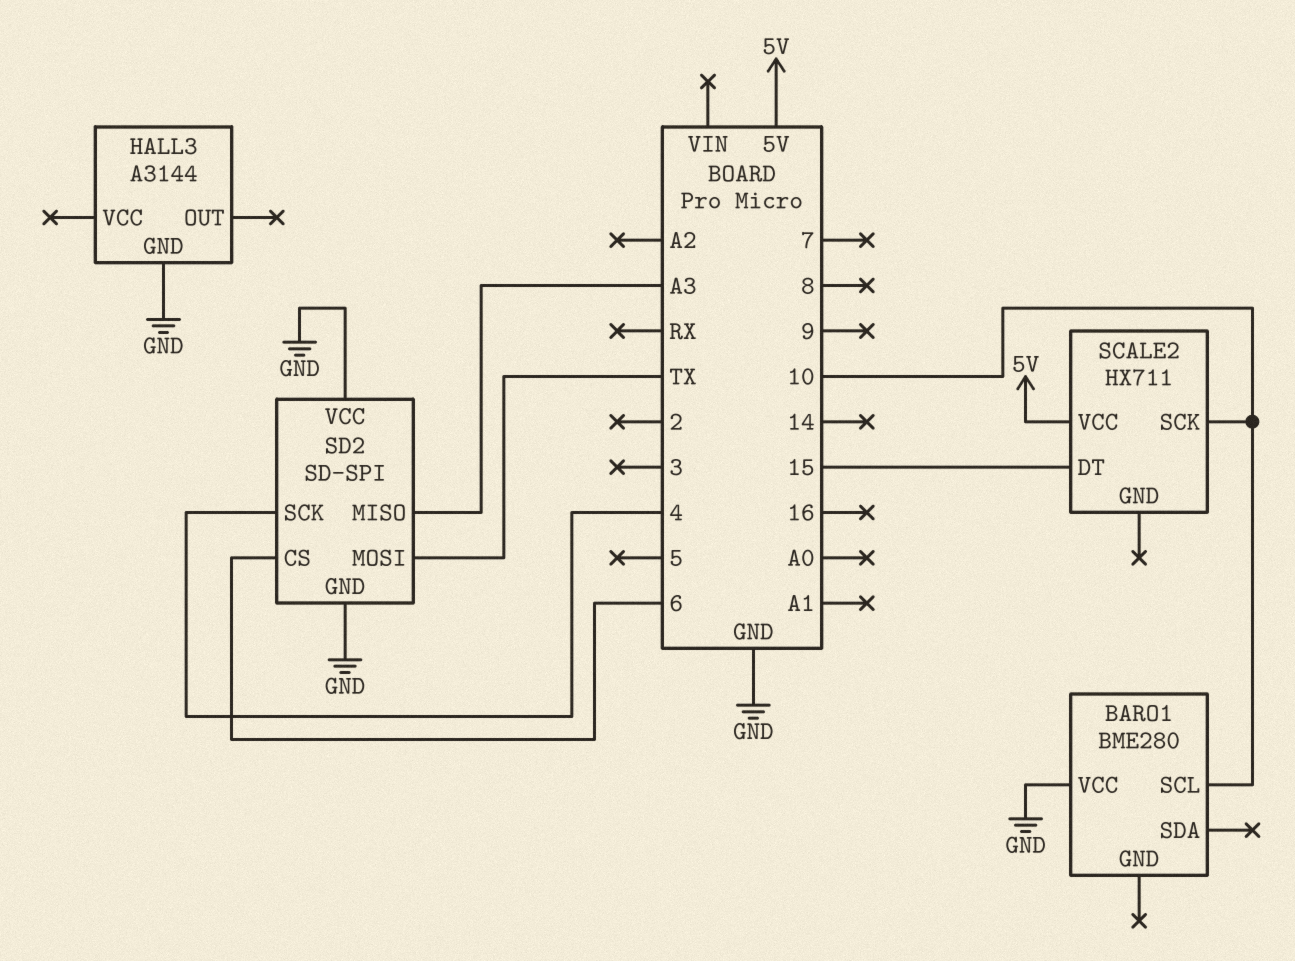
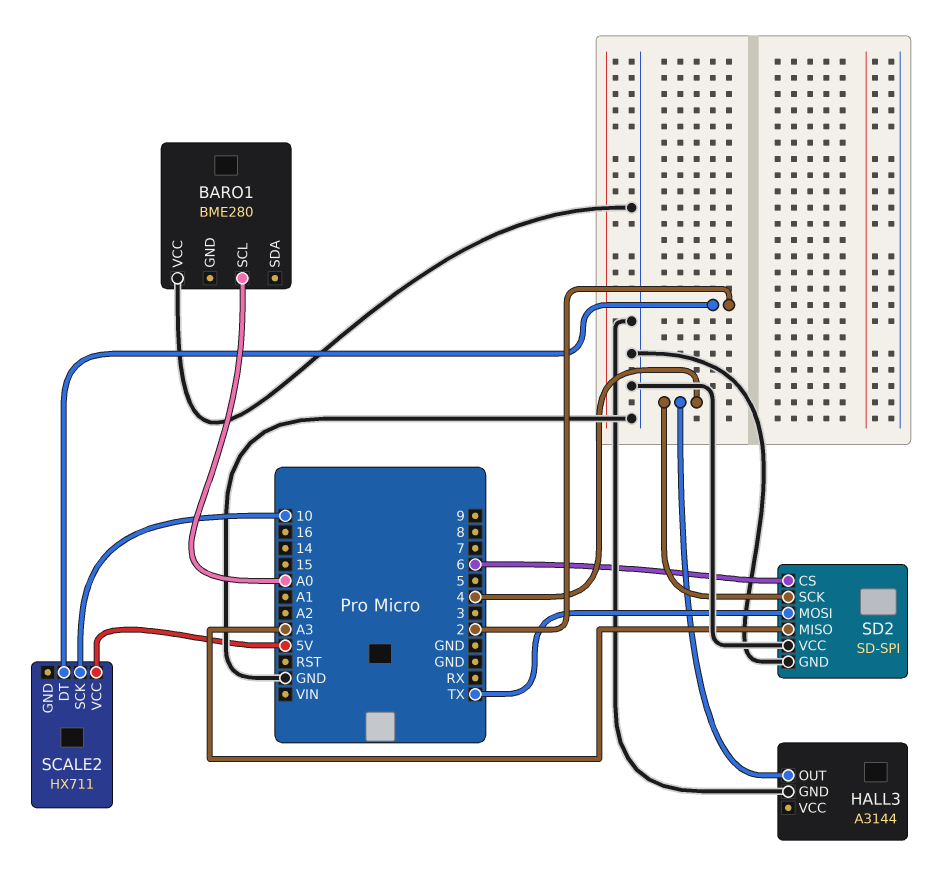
BARO1 pin SCL: 10 -> A0
HALL3 pin OUT: none -> 4
SCALE2 pin DT: 15 -> 2

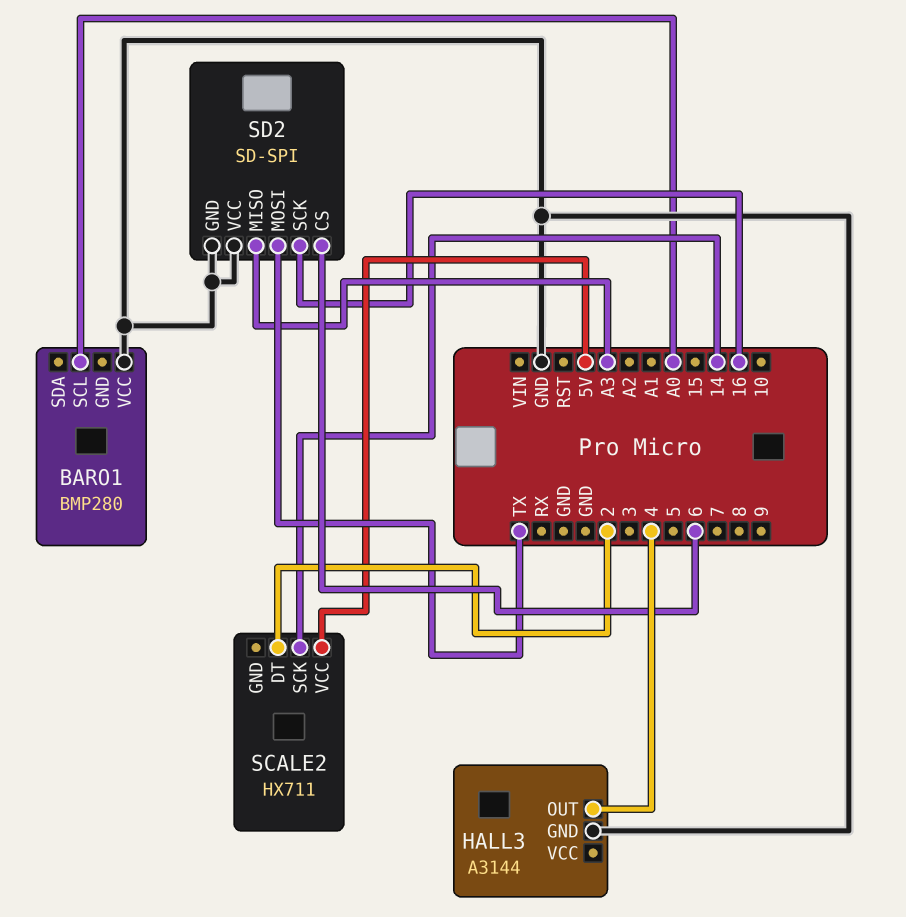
BARO1: BME280 -> BMP280
SCALE2 pin SCK: 10 -> 14
SD2 pin SCK: 4 -> 16

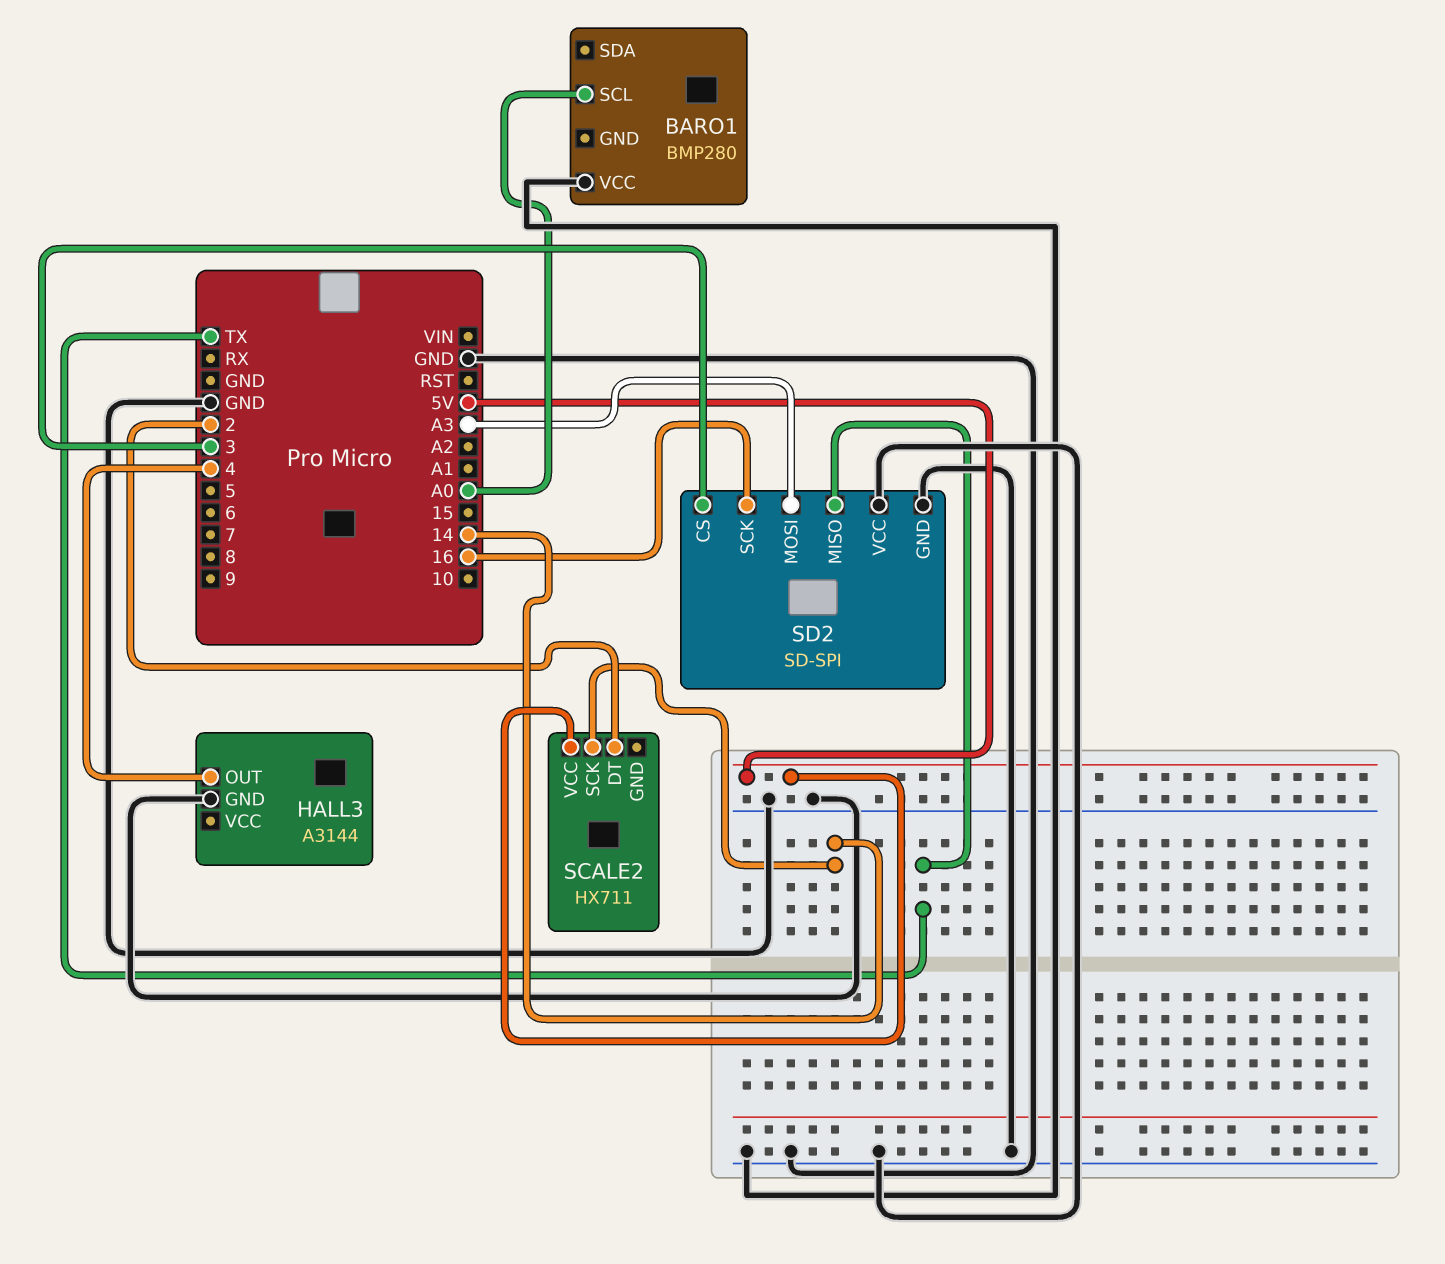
SD2 pin CS: 6 -> 3
SD2 pin MISO: A3 -> TX
SD2 pin MOSI: TX -> A3

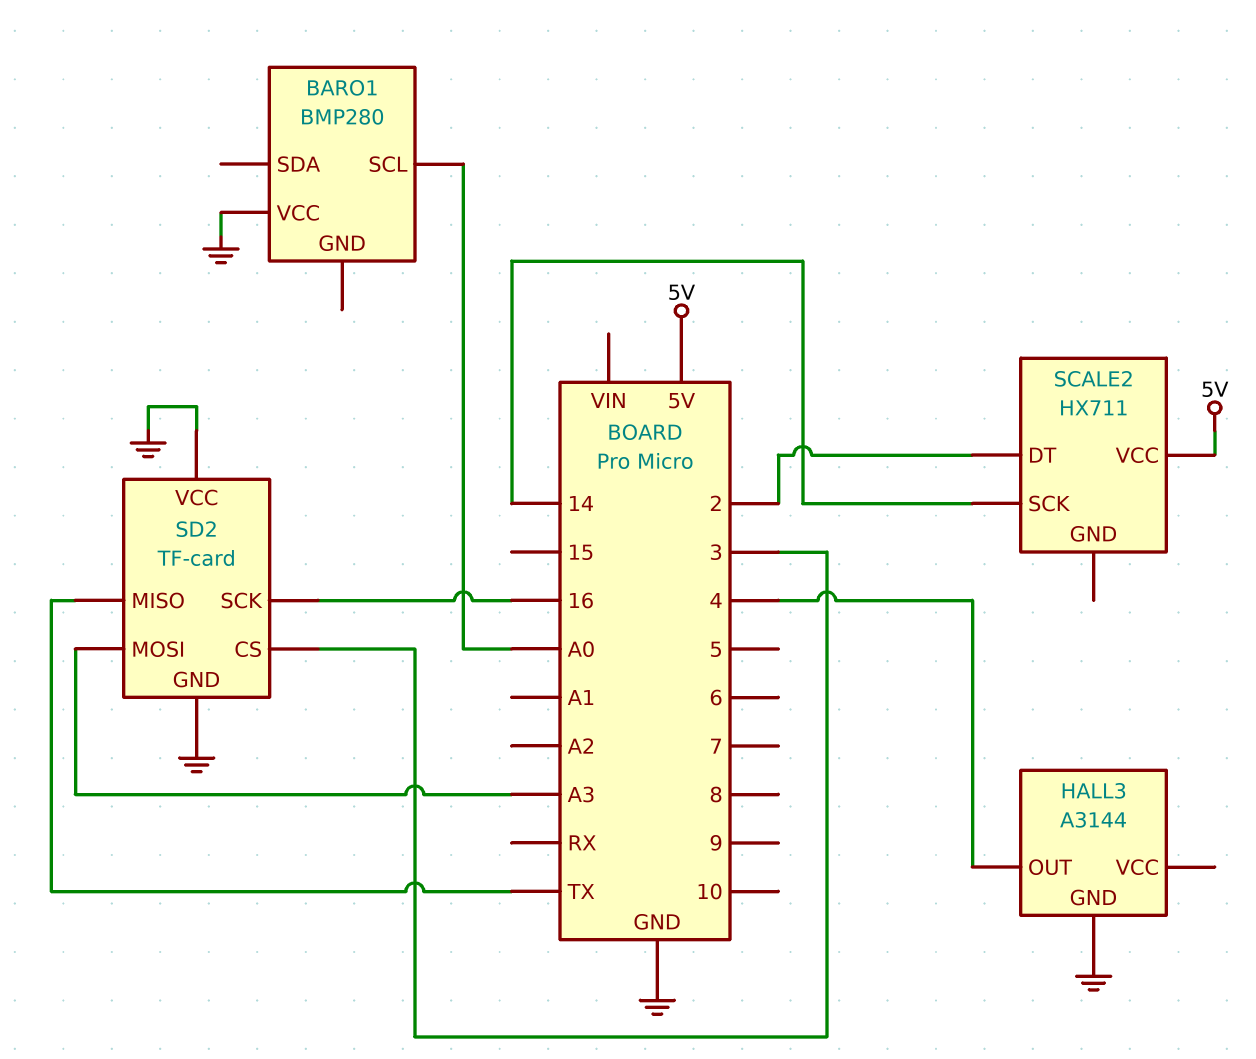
SD2: SD-SPI -> TF-card

